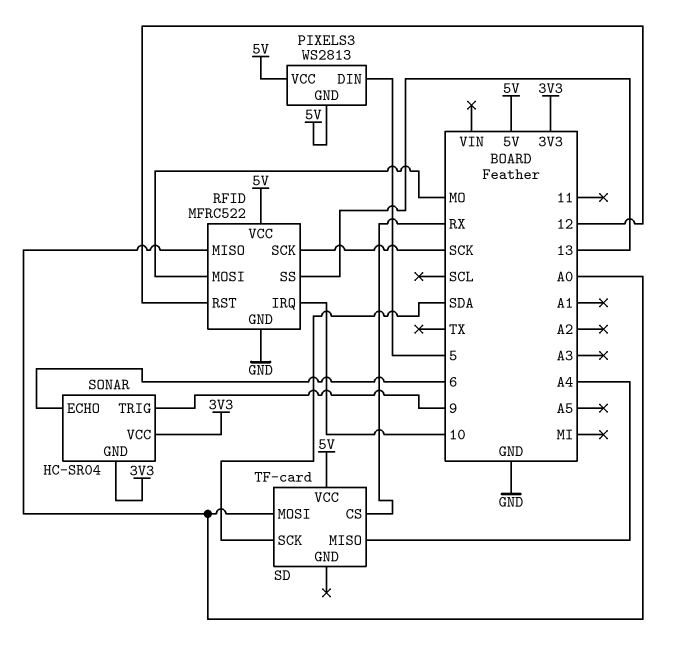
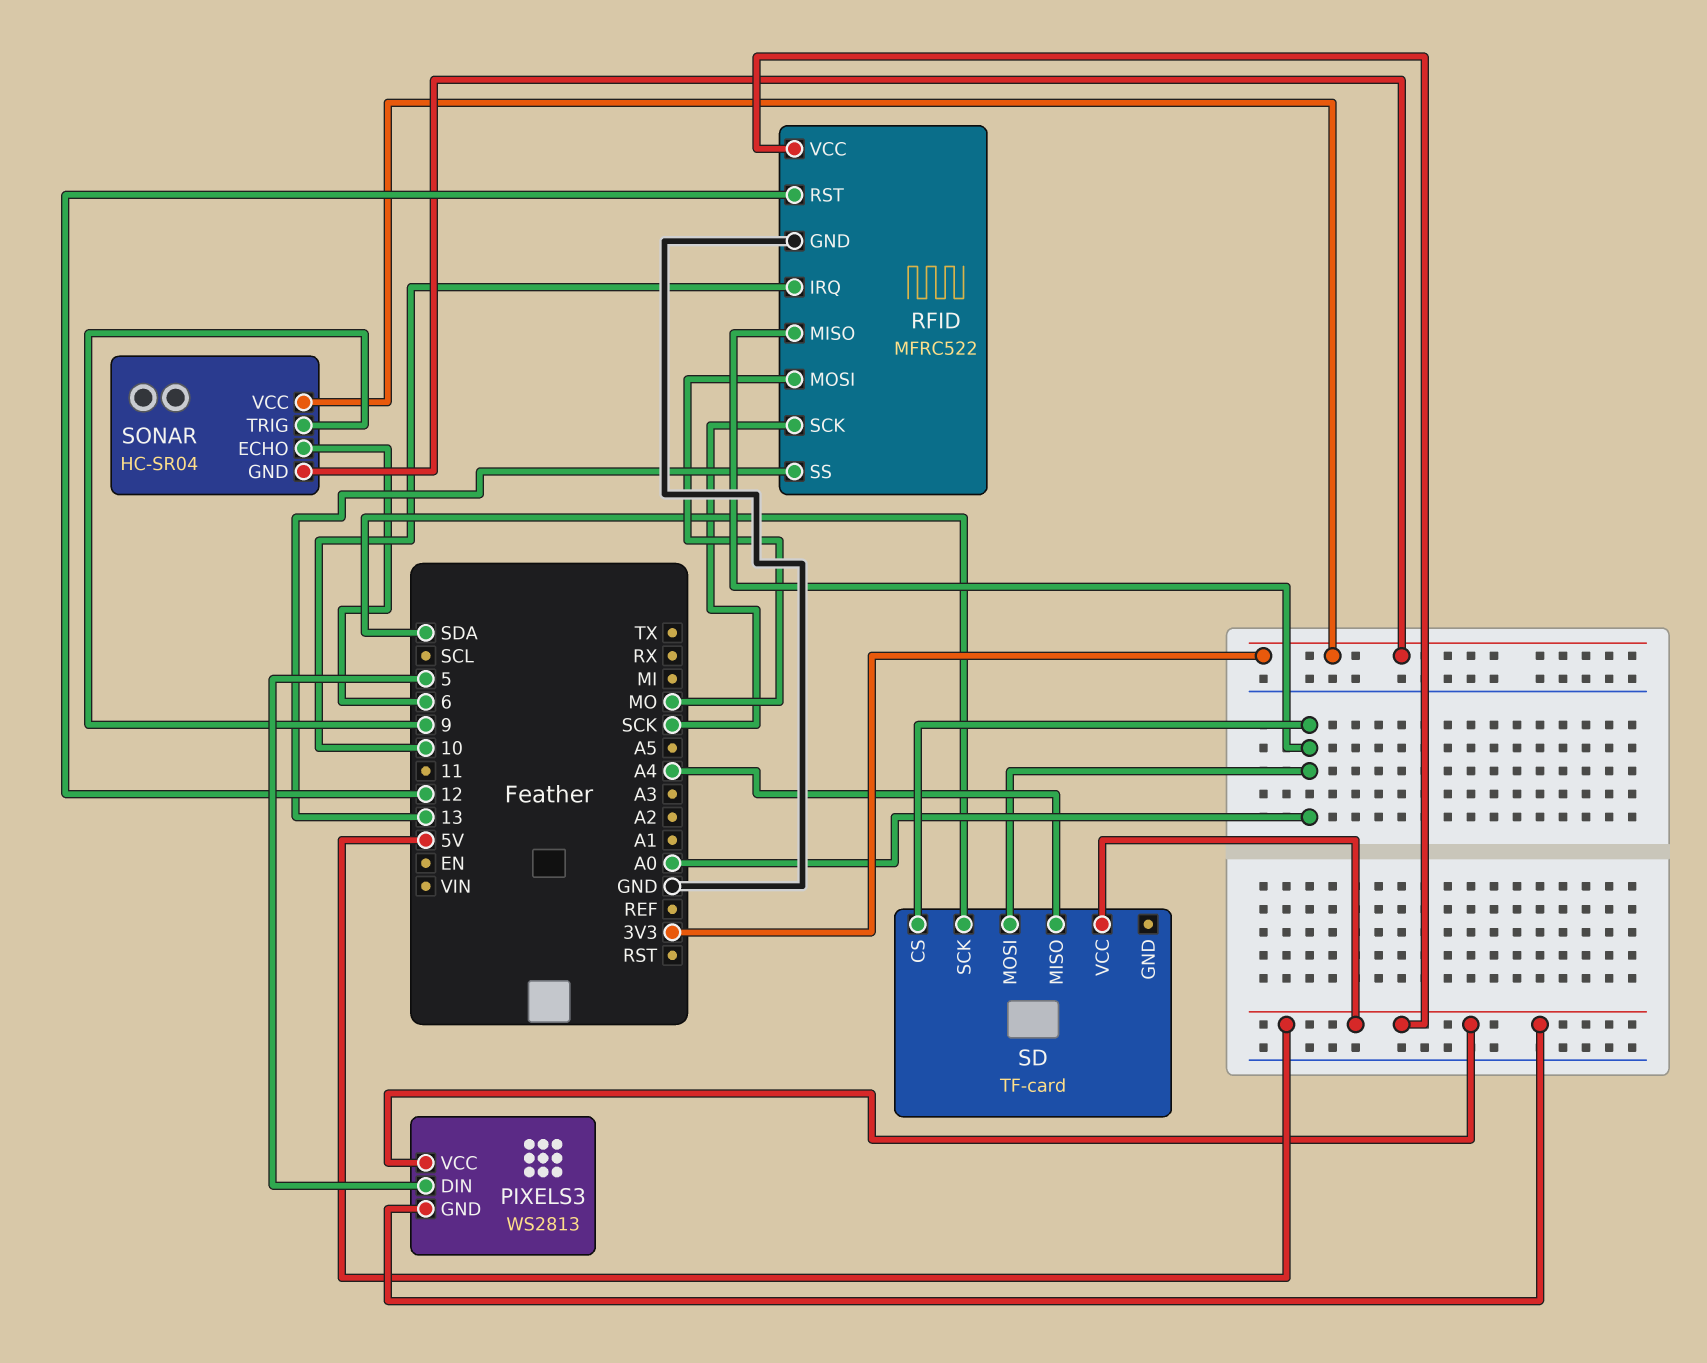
SD pin CS: RX -> A0

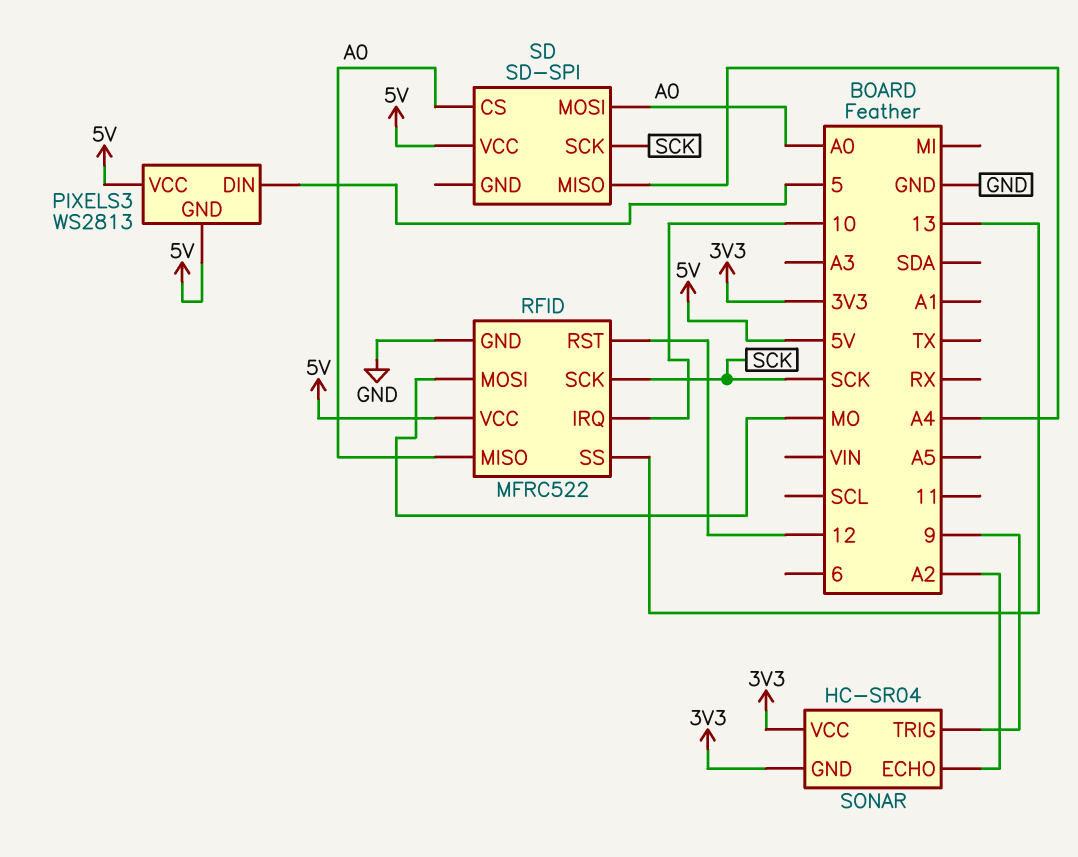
SD: TF-card -> SD-SPI
SD pin SCK: SDA -> SCK
SONAR pin ECHO: 6 -> A2

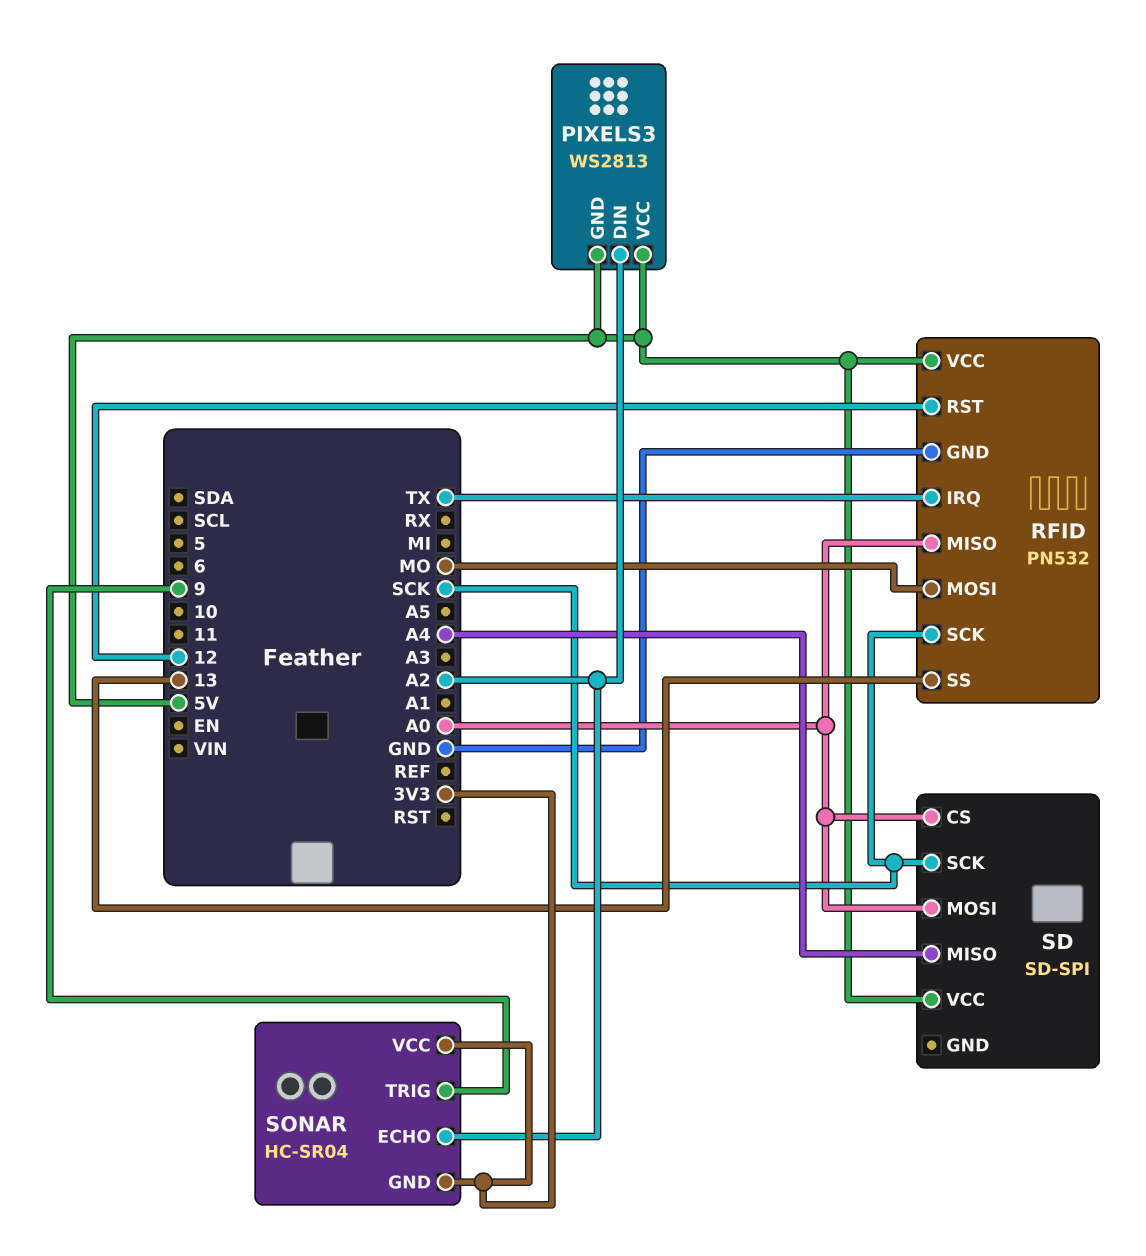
PIXELS3 pin DIN: 5 -> A2
RFID: MFRC522 -> PN532
RFID pin IRQ: 10 -> TX

